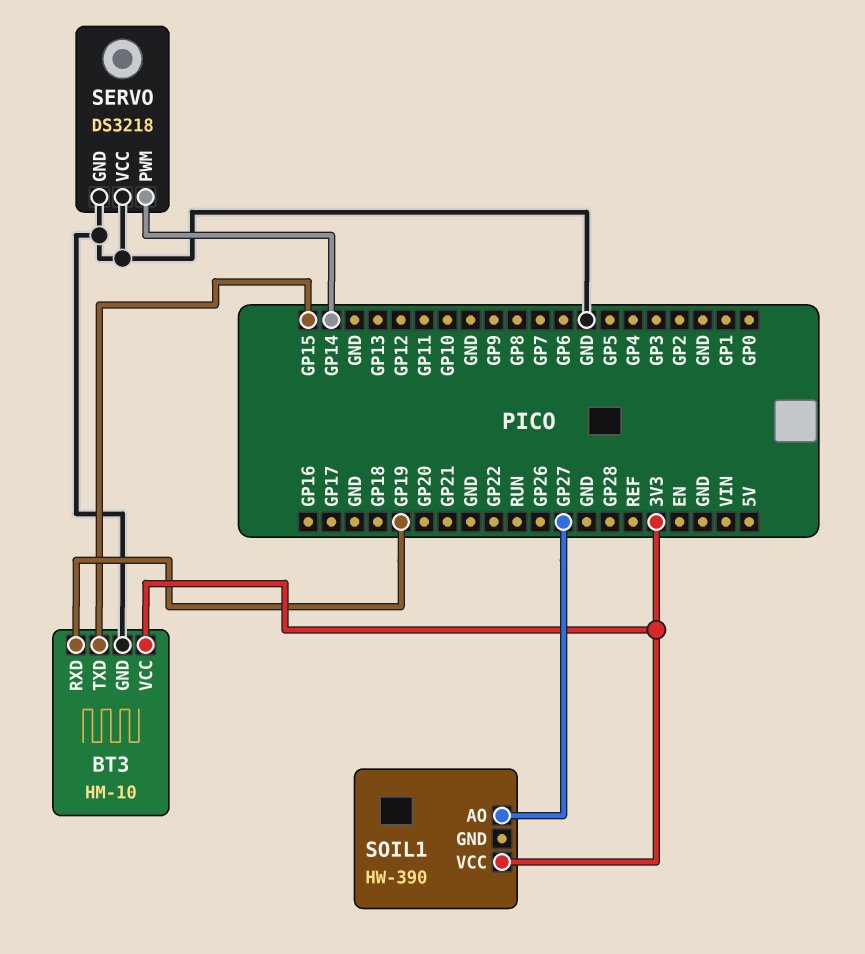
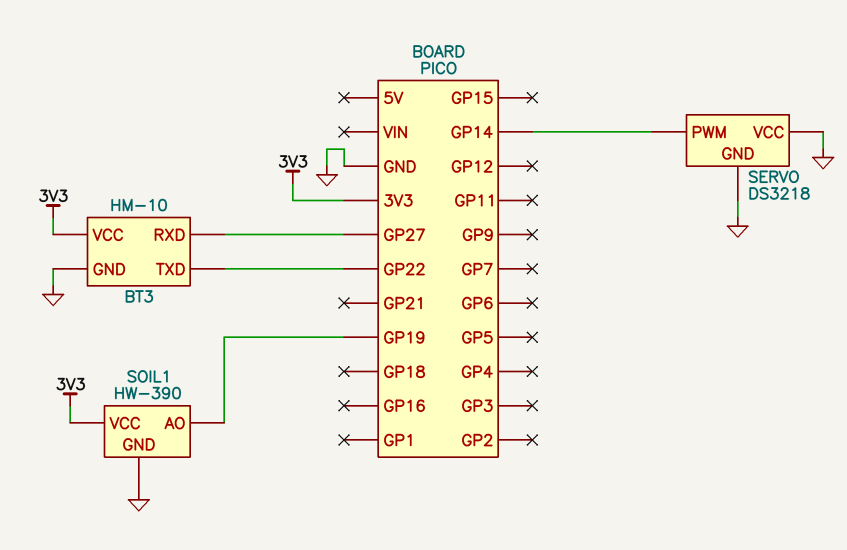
BT3 pin RXD: GP19 -> GP27
BT3 pin TXD: GP15 -> GP22
SOIL1 pin AO: GP27 -> GP19
SOIL1 pin GND: none -> GND

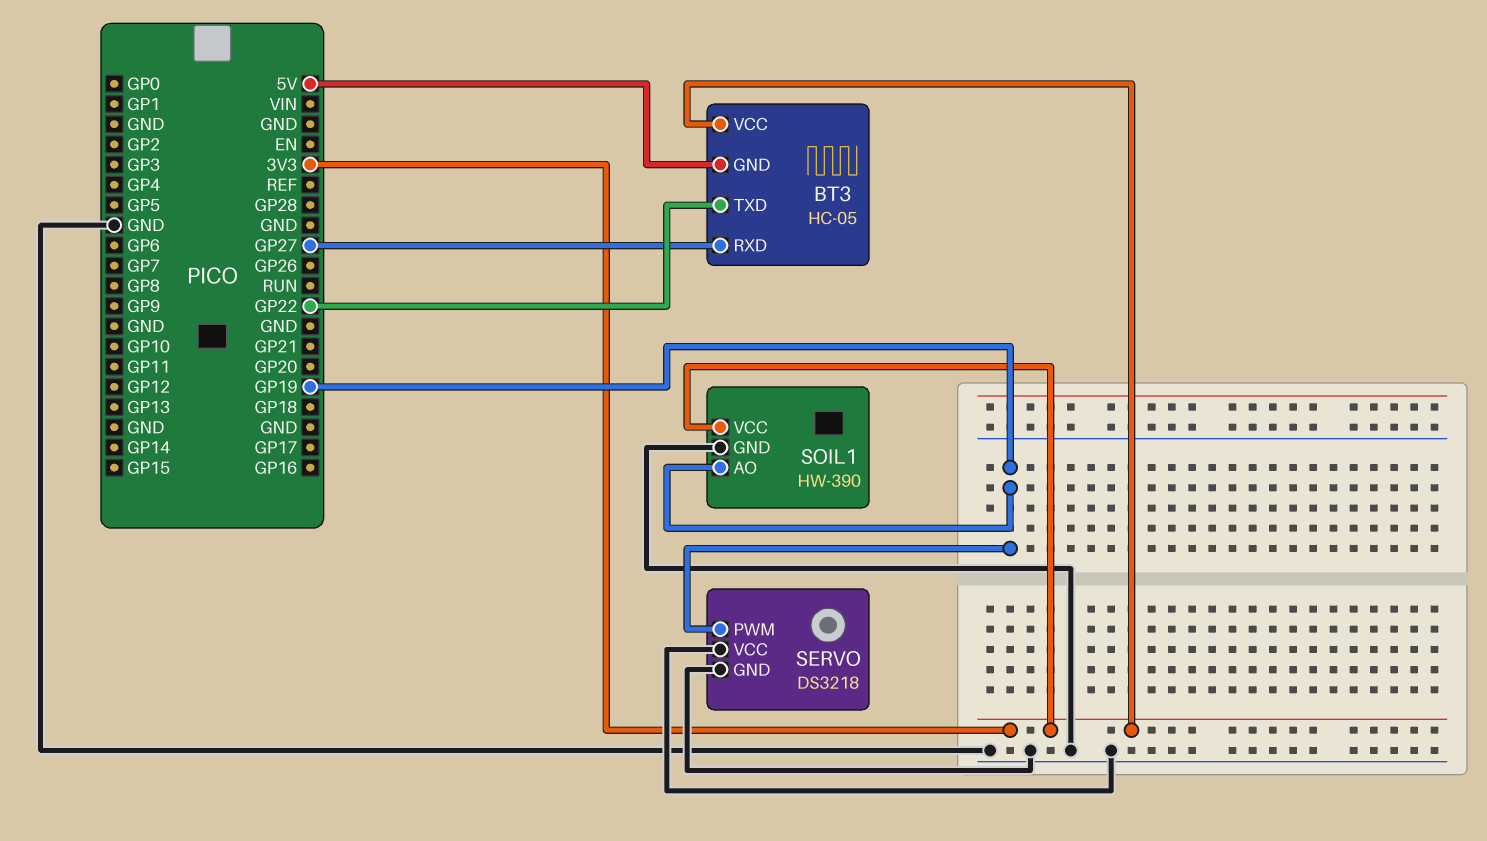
BT3: HM-10 -> HC-05
BT3 pin GND: GND -> 5V
SERVO pin PWM: GP14 -> GP19

